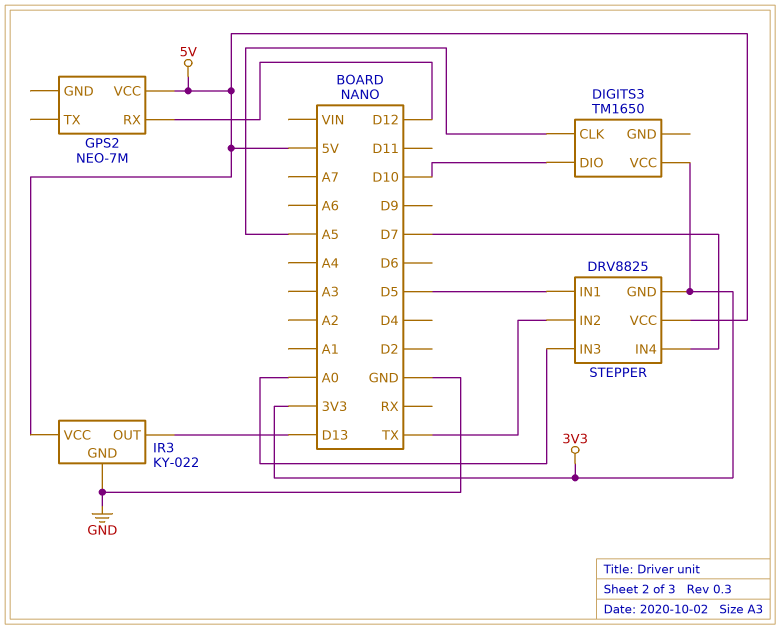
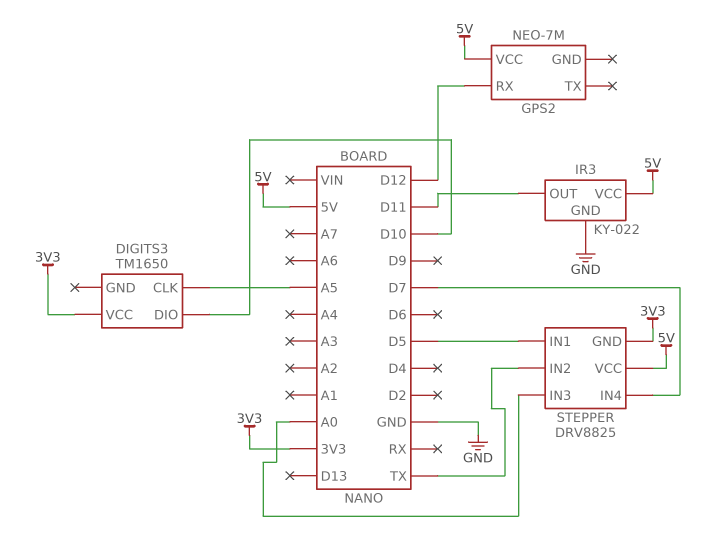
IR3 pin OUT: D13 -> D11

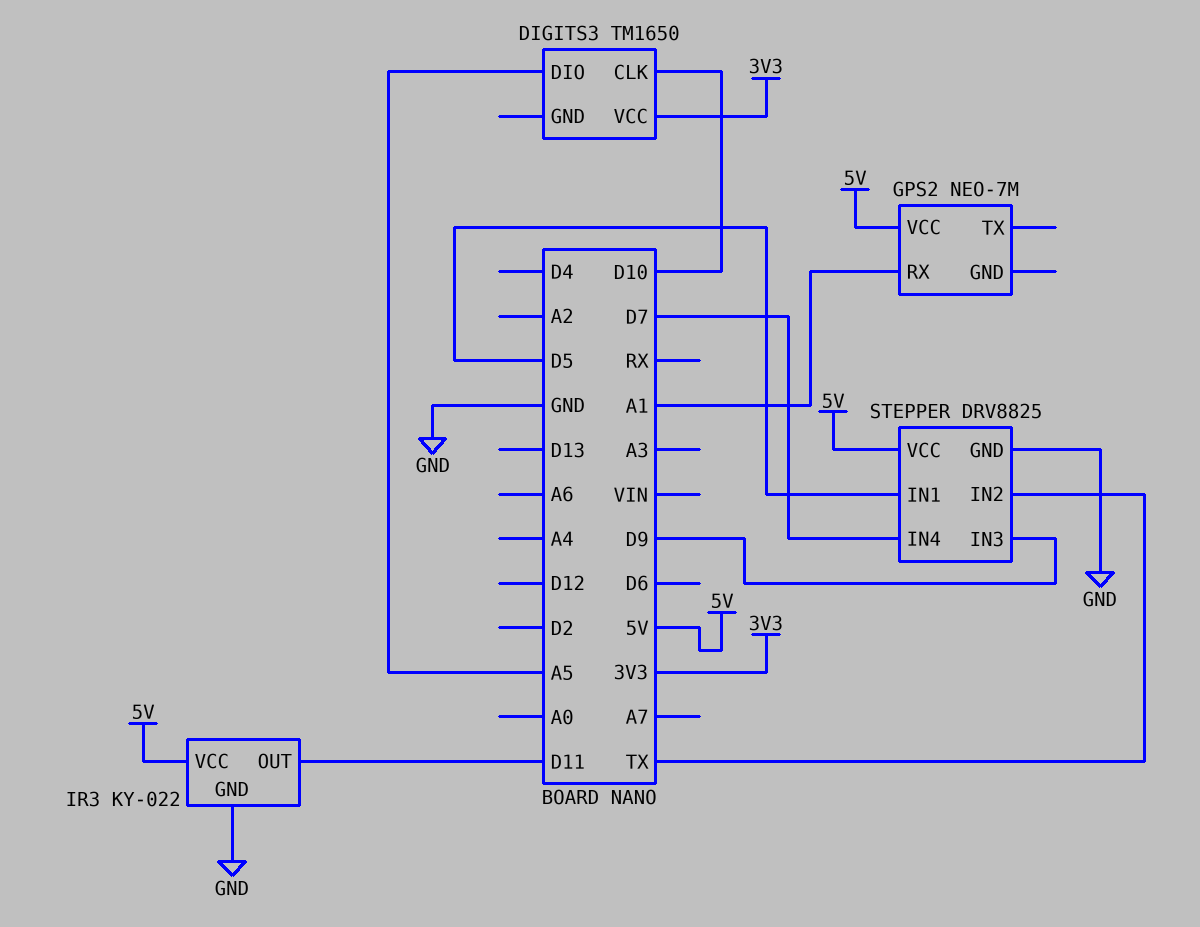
DIGITS3 pin CLK: A5 -> D10
DIGITS3 pin DIO: D10 -> A5
GPS2 pin RX: D12 -> A1
STEPPER pin GND: 3V3 -> GND
STEPPER pin IN3: A0 -> D9

